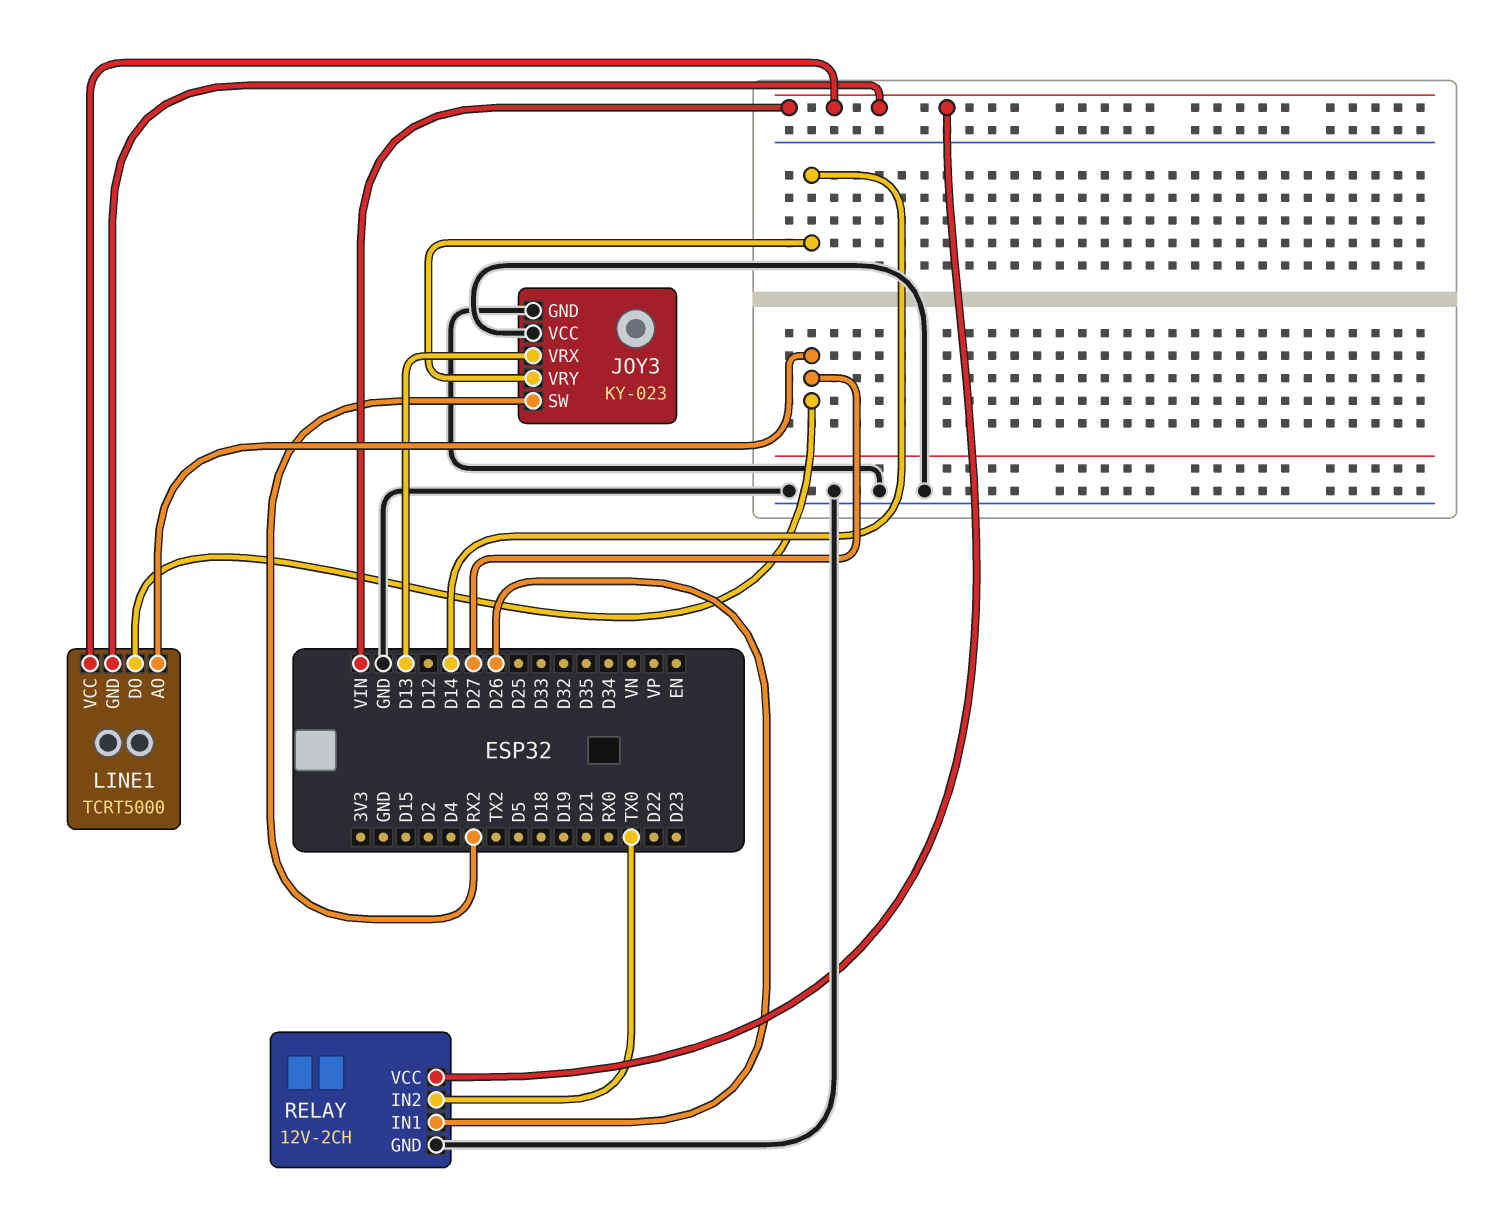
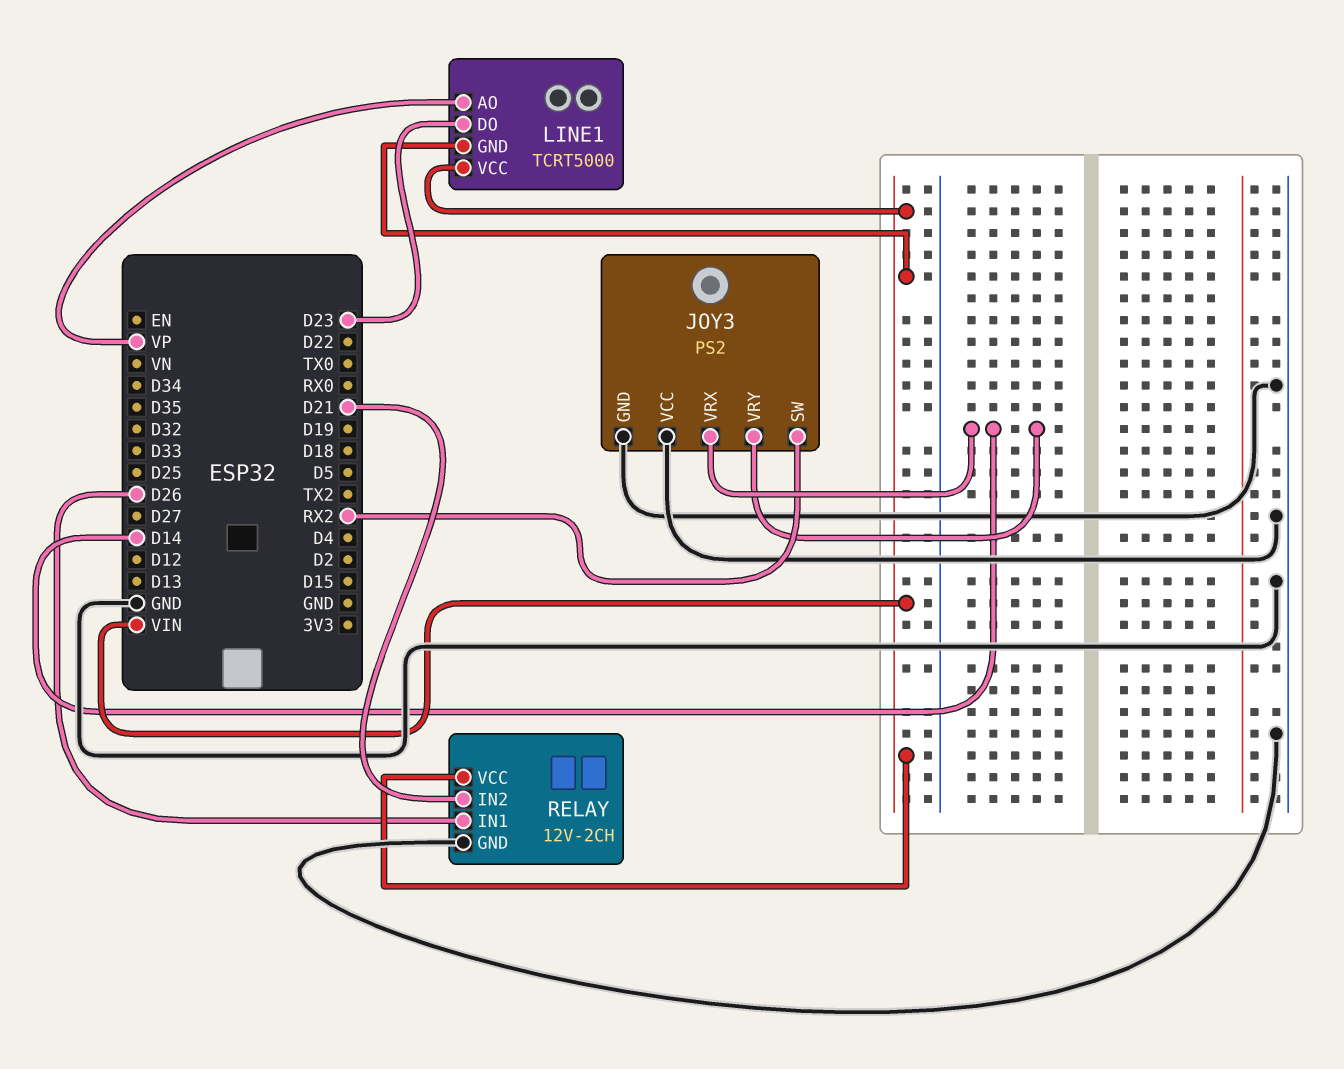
JOY3: KY-023 -> PS2
JOY3 pin VRX: D13 -> D14
LINE1 pin AO: D27 -> VP
LINE1 pin DO: D27 -> D23
RELAY pin IN2: TX0 -> D21

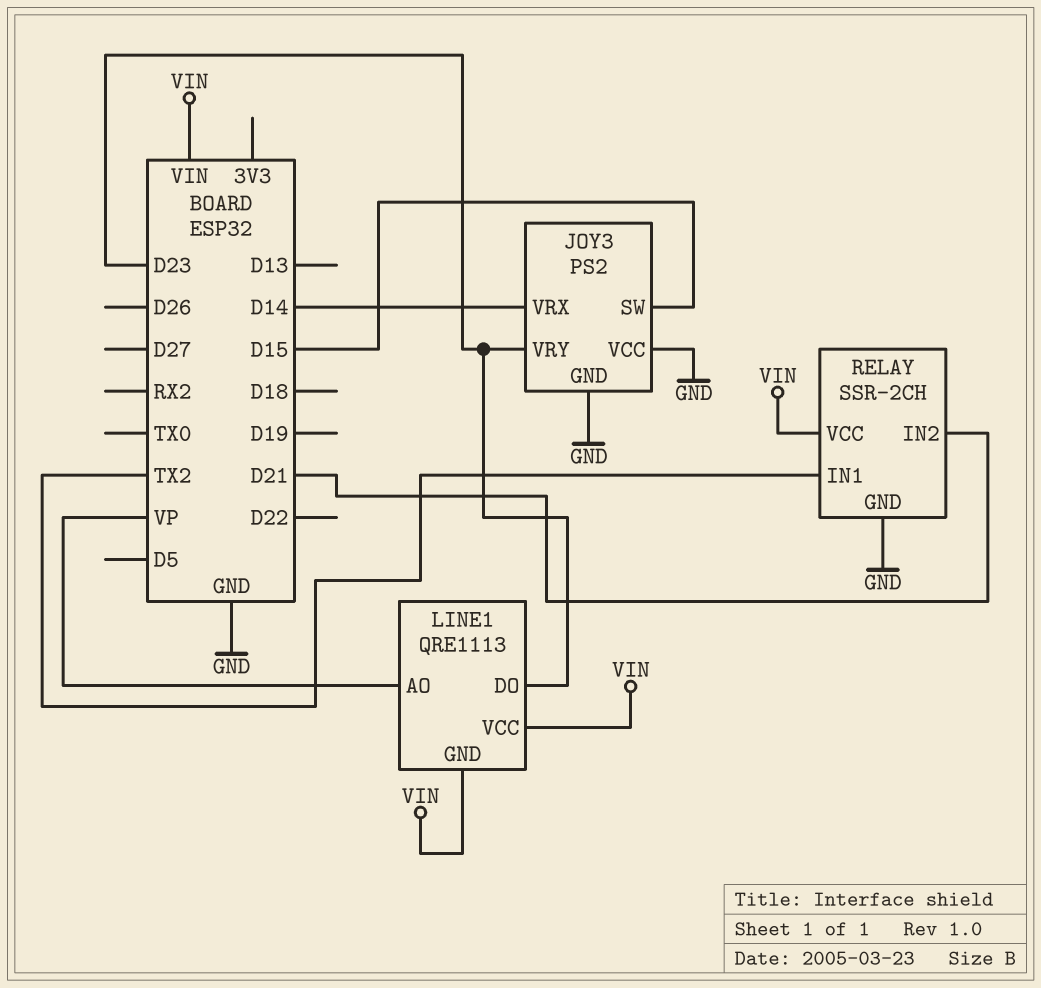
JOY3 pin SW: RX2 -> D15
JOY3 pin VRY: D14 -> D23
LINE1: TCRT5000 -> QRE1113
RELAY: 12V-2CH -> SSR-2CH
RELAY pin IN1: D26 -> TX2

